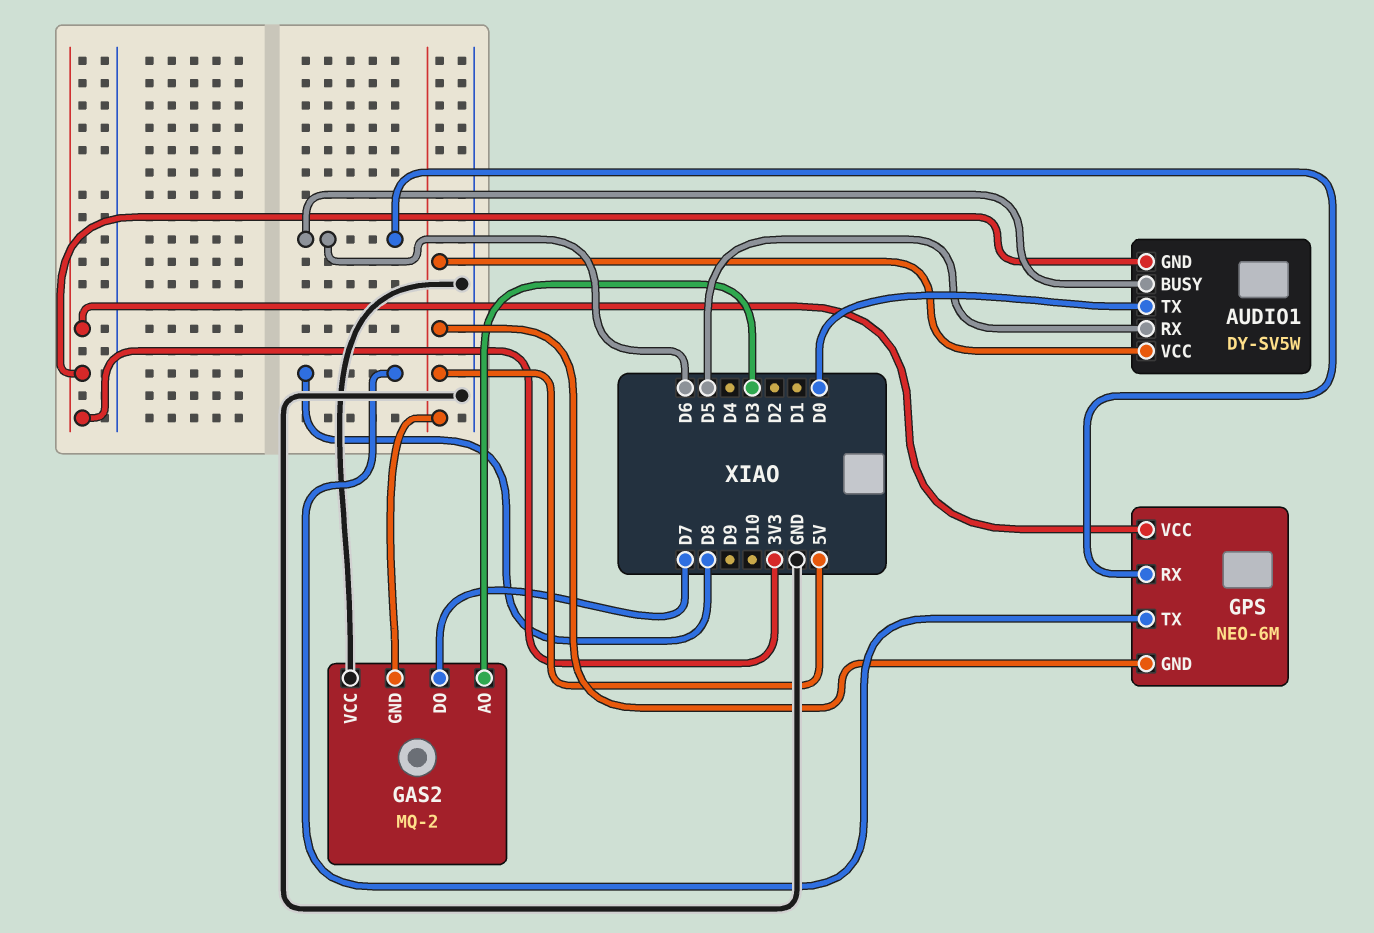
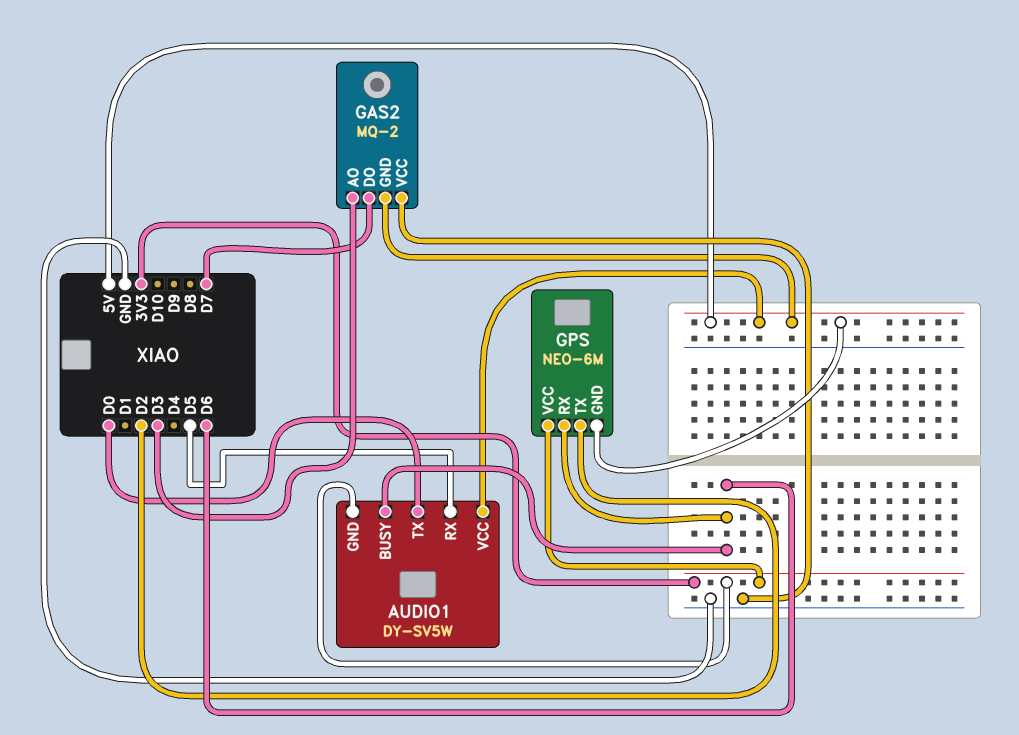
GPS pin TX: D8 -> D2

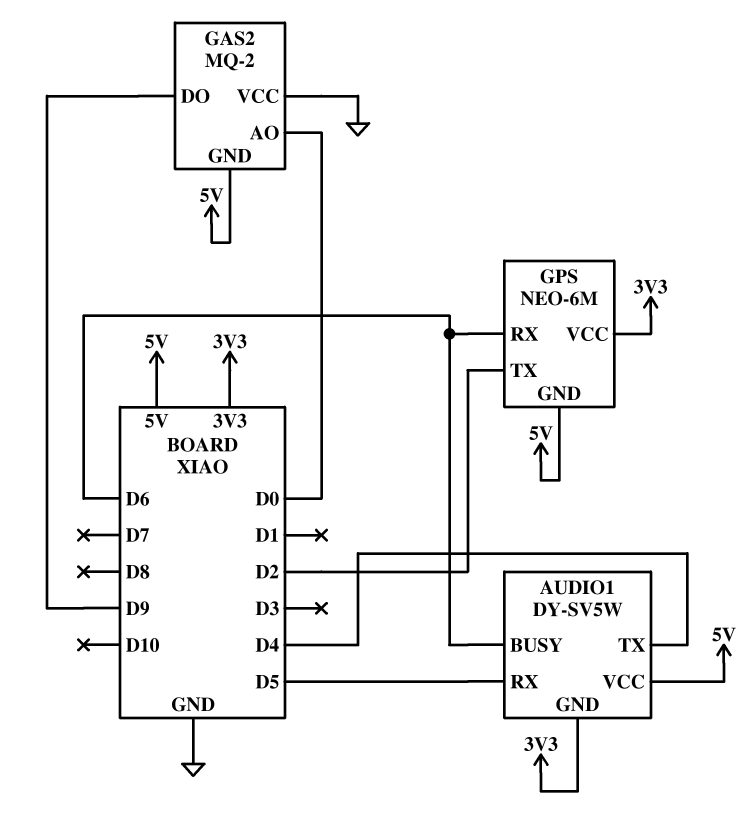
AUDIO1 pin TX: D0 -> D4
GAS2 pin AO: D3 -> D0
GAS2 pin DO: D7 -> D9

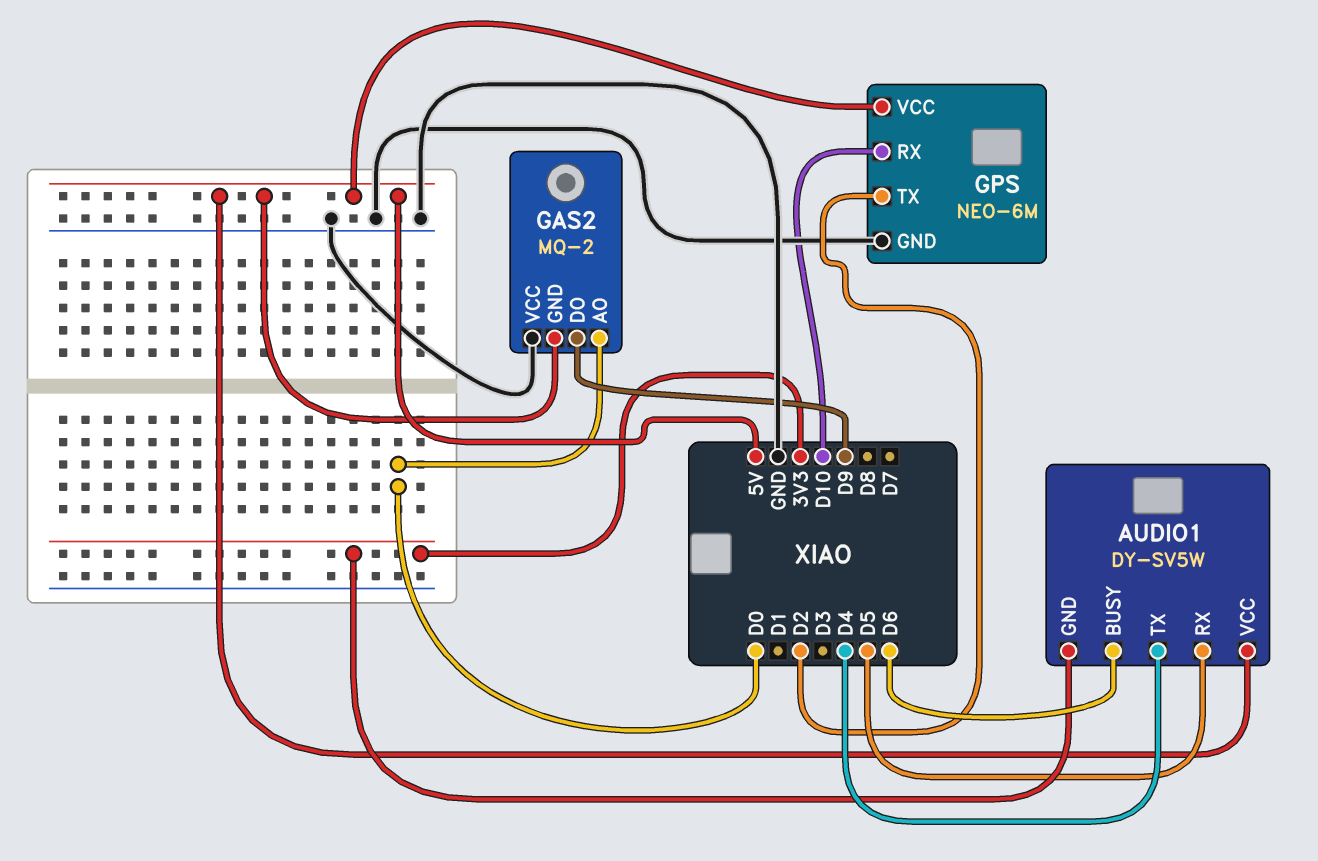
GPS pin GND: 5V -> GND
GPS pin RX: D6 -> D10
GPS pin VCC: 3V3 -> 5V

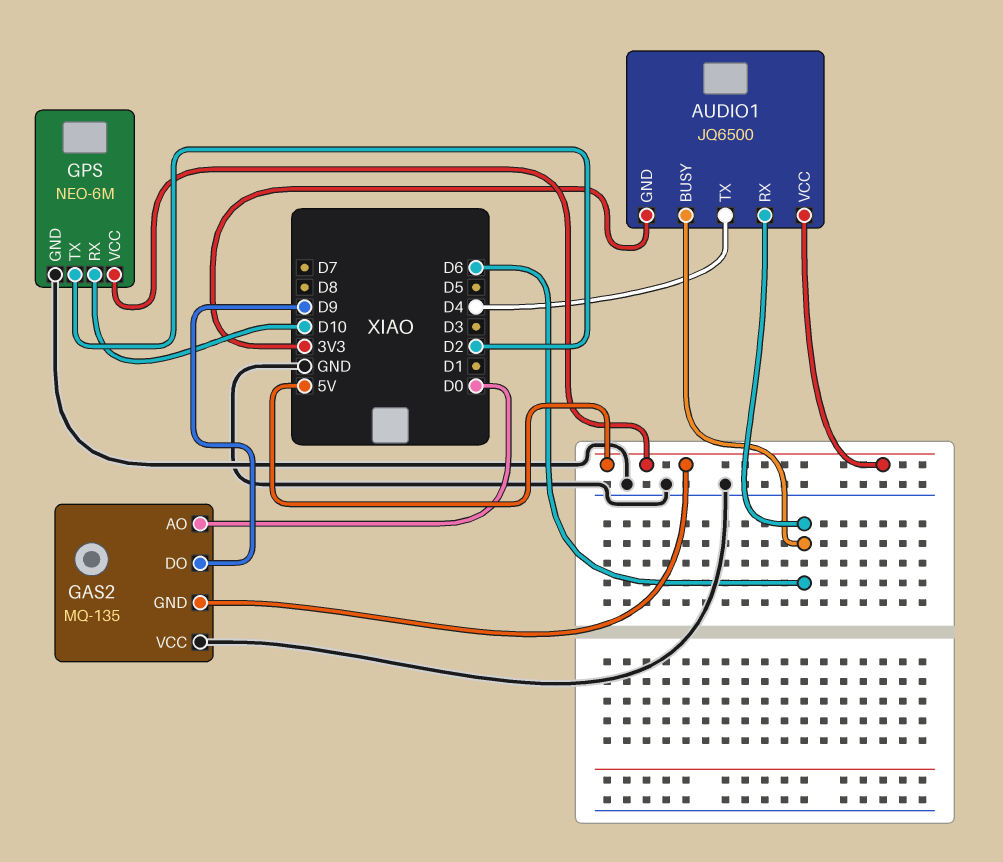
AUDIO1: DY-SV5W -> JQ6500
AUDIO1 pin RX: D5 -> D6
GAS2: MQ-2 -> MQ-135

